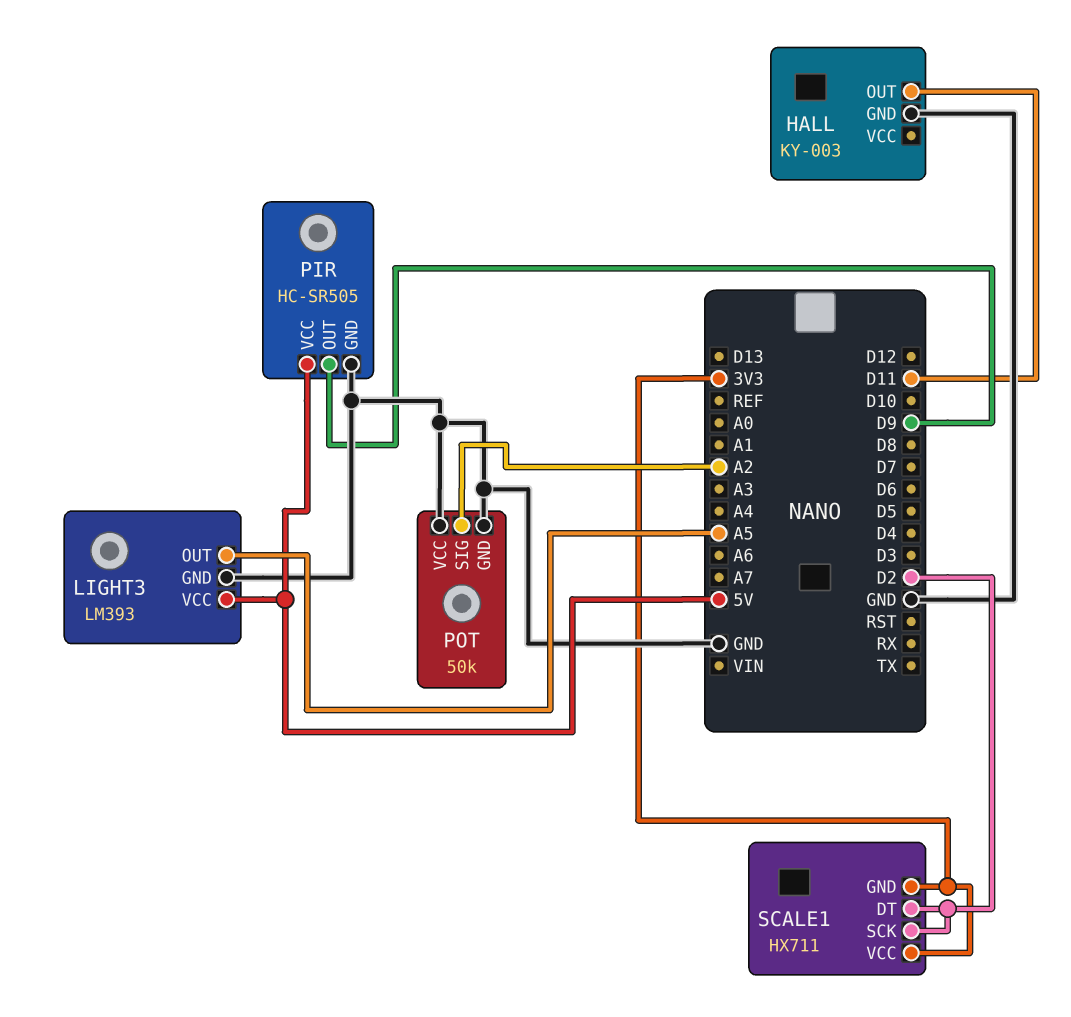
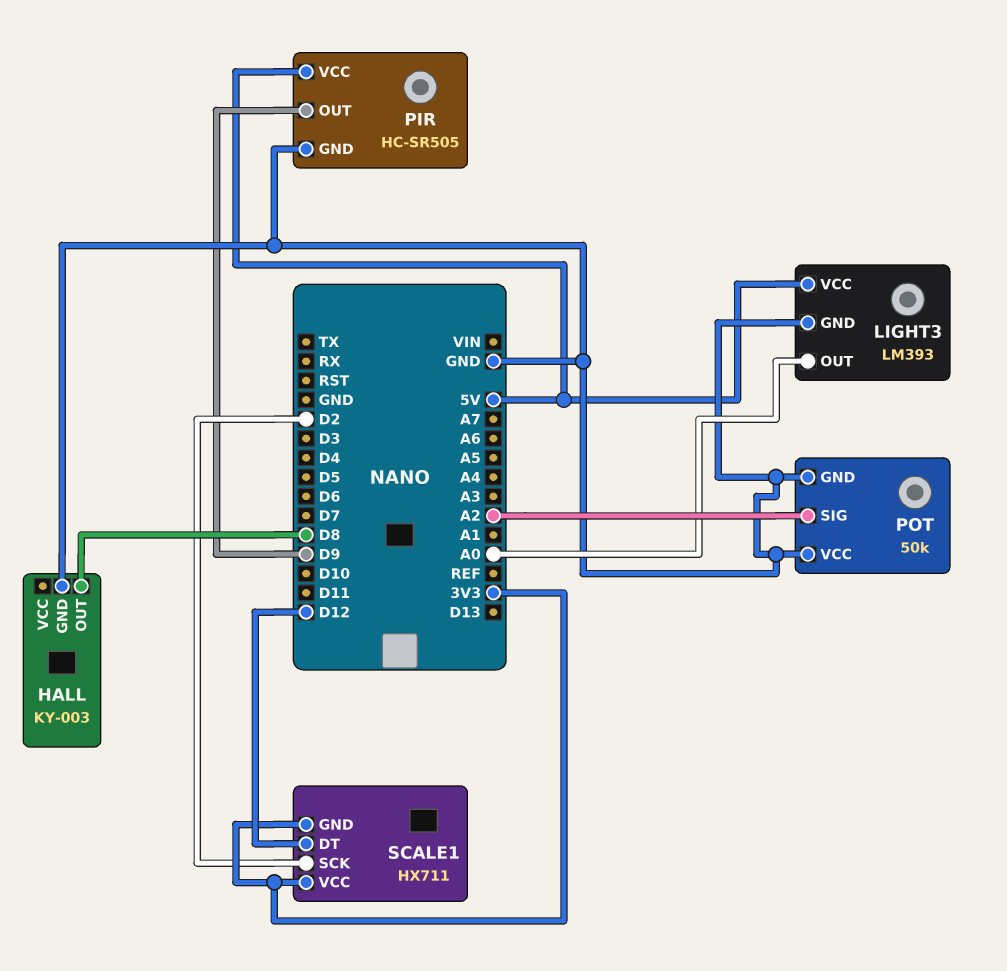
HALL pin OUT: D11 -> D8
LIGHT3 pin OUT: A5 -> A0
SCALE1 pin DT: D2 -> D12

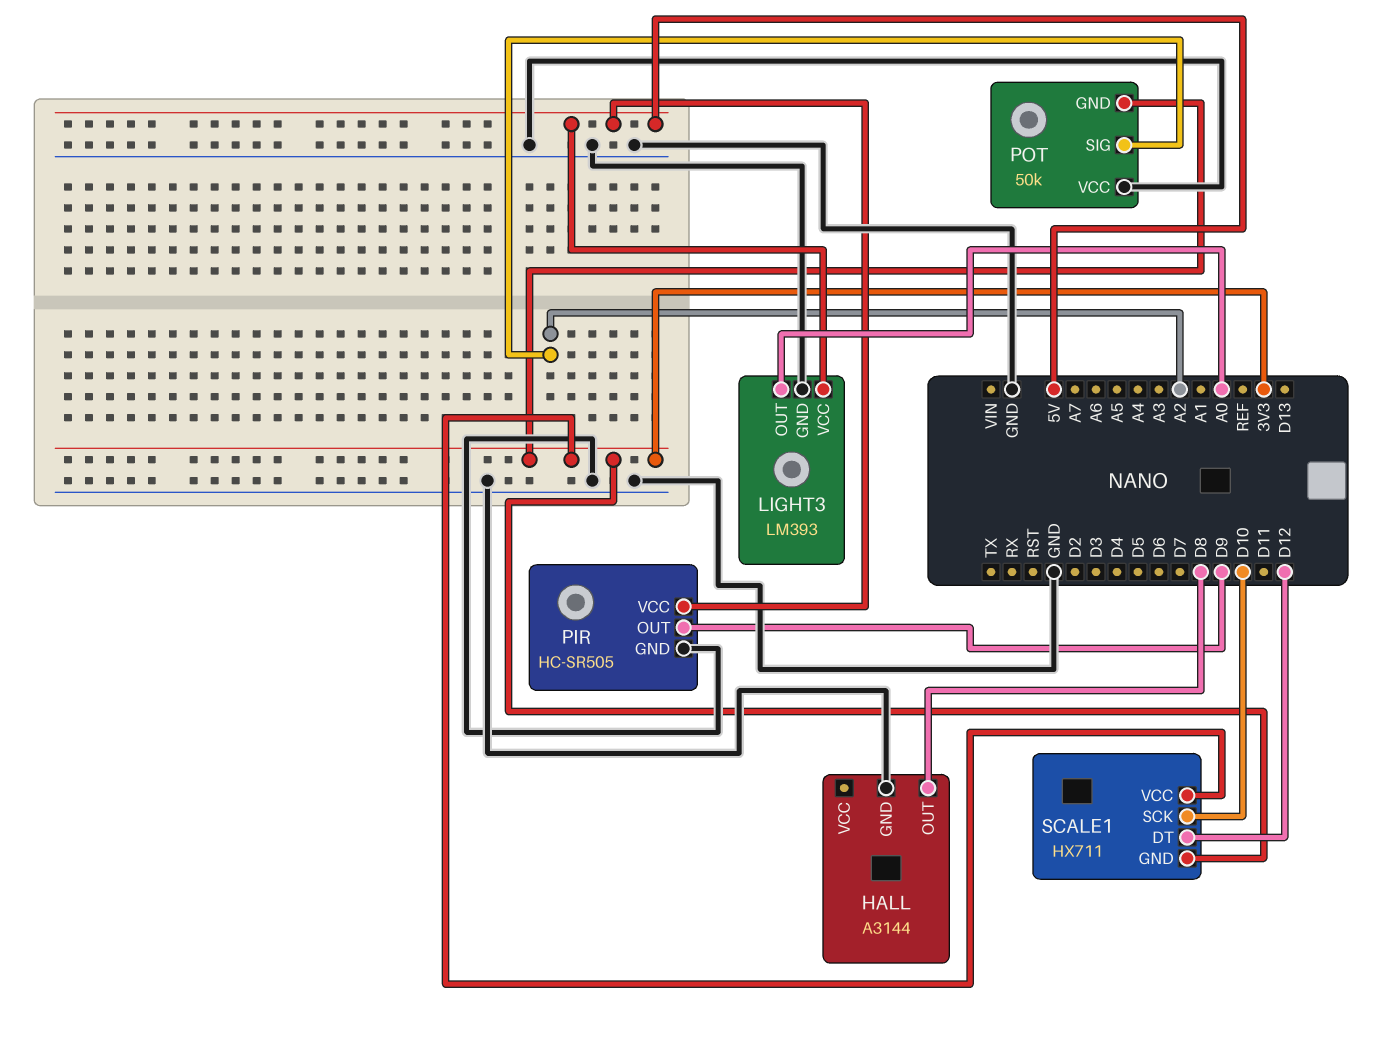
HALL: KY-003 -> A3144
POT pin GND: GND -> 3V3
SCALE1 pin SCK: D2 -> D10

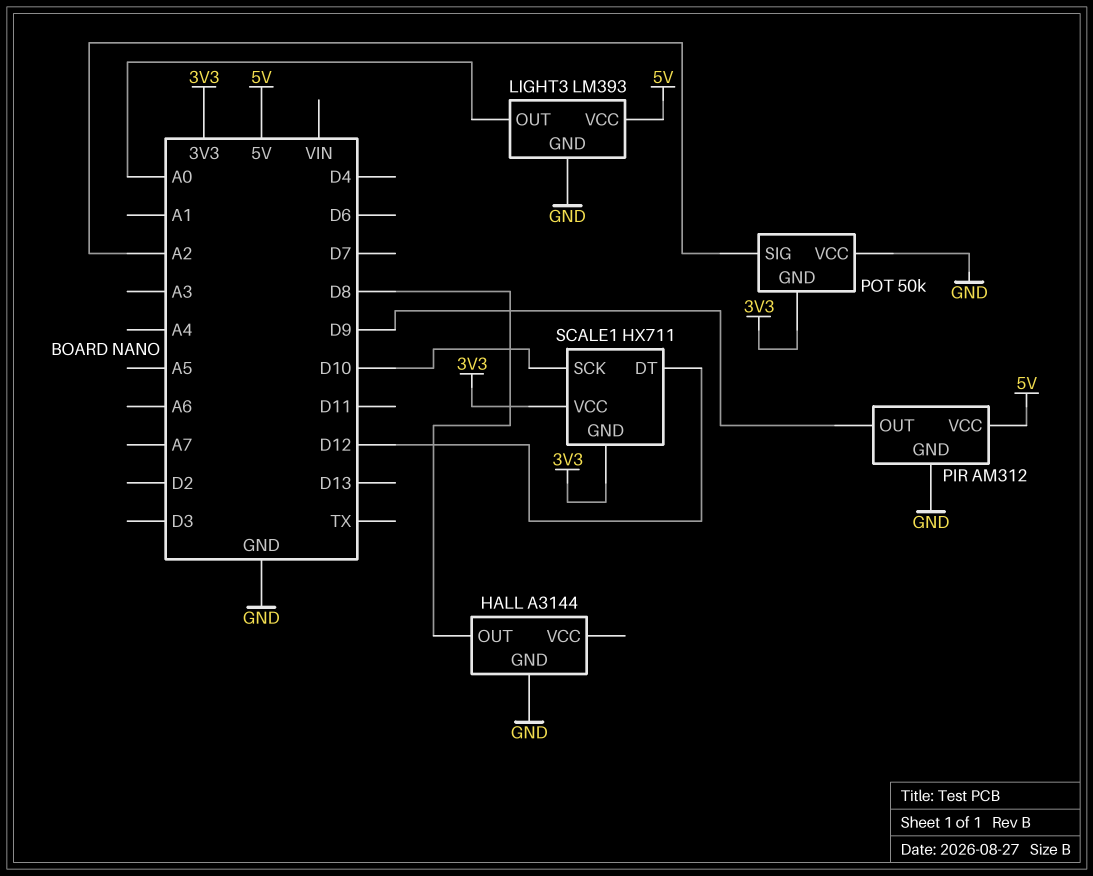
PIR: HC-SR505 -> AM312

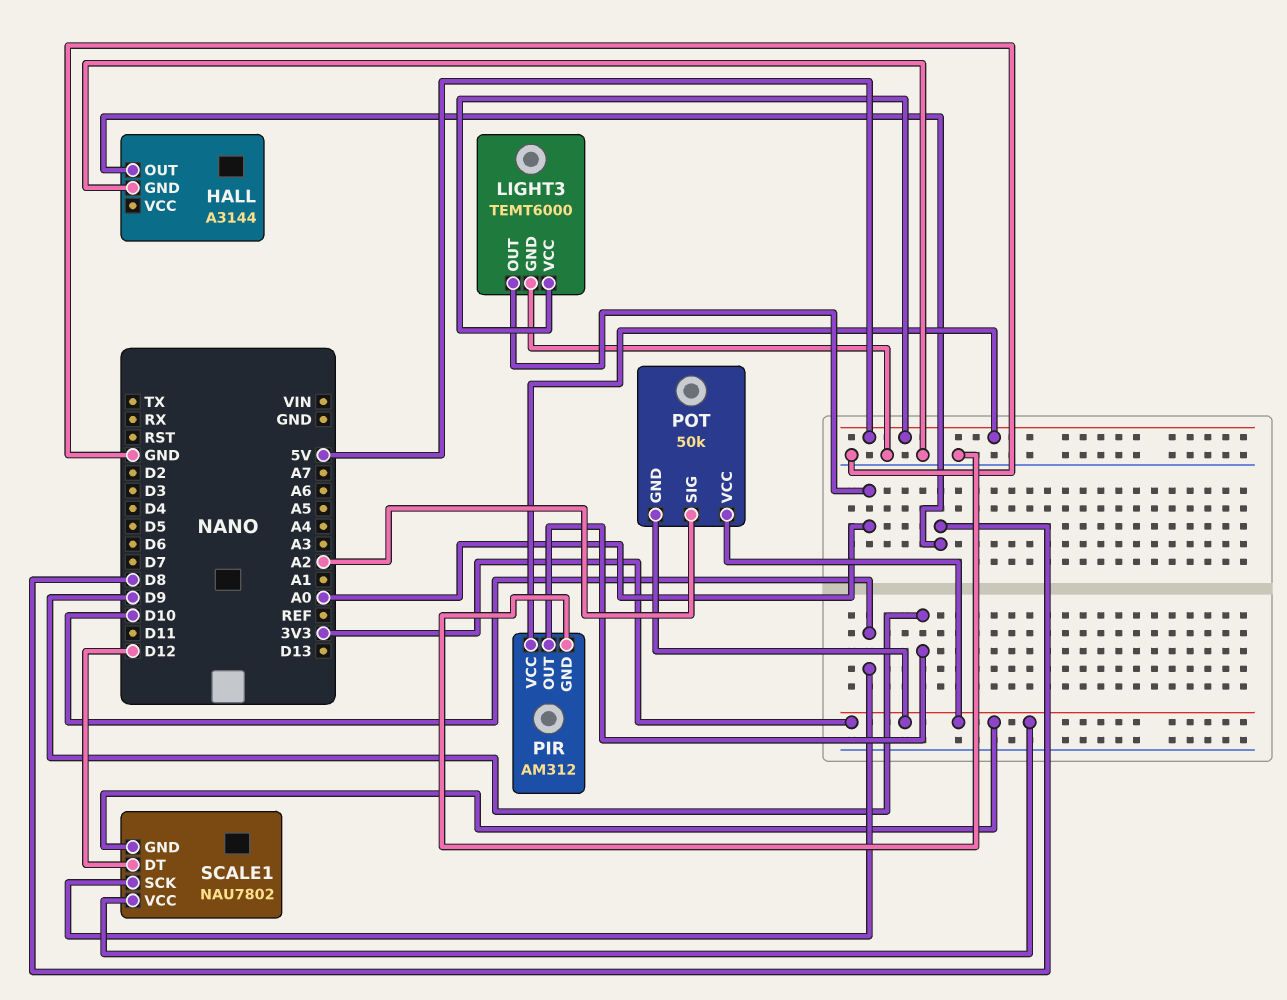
LIGHT3: LM393 -> TEMT6000
POT pin VCC: GND -> 3V3
SCALE1: HX711 -> NAU7802

